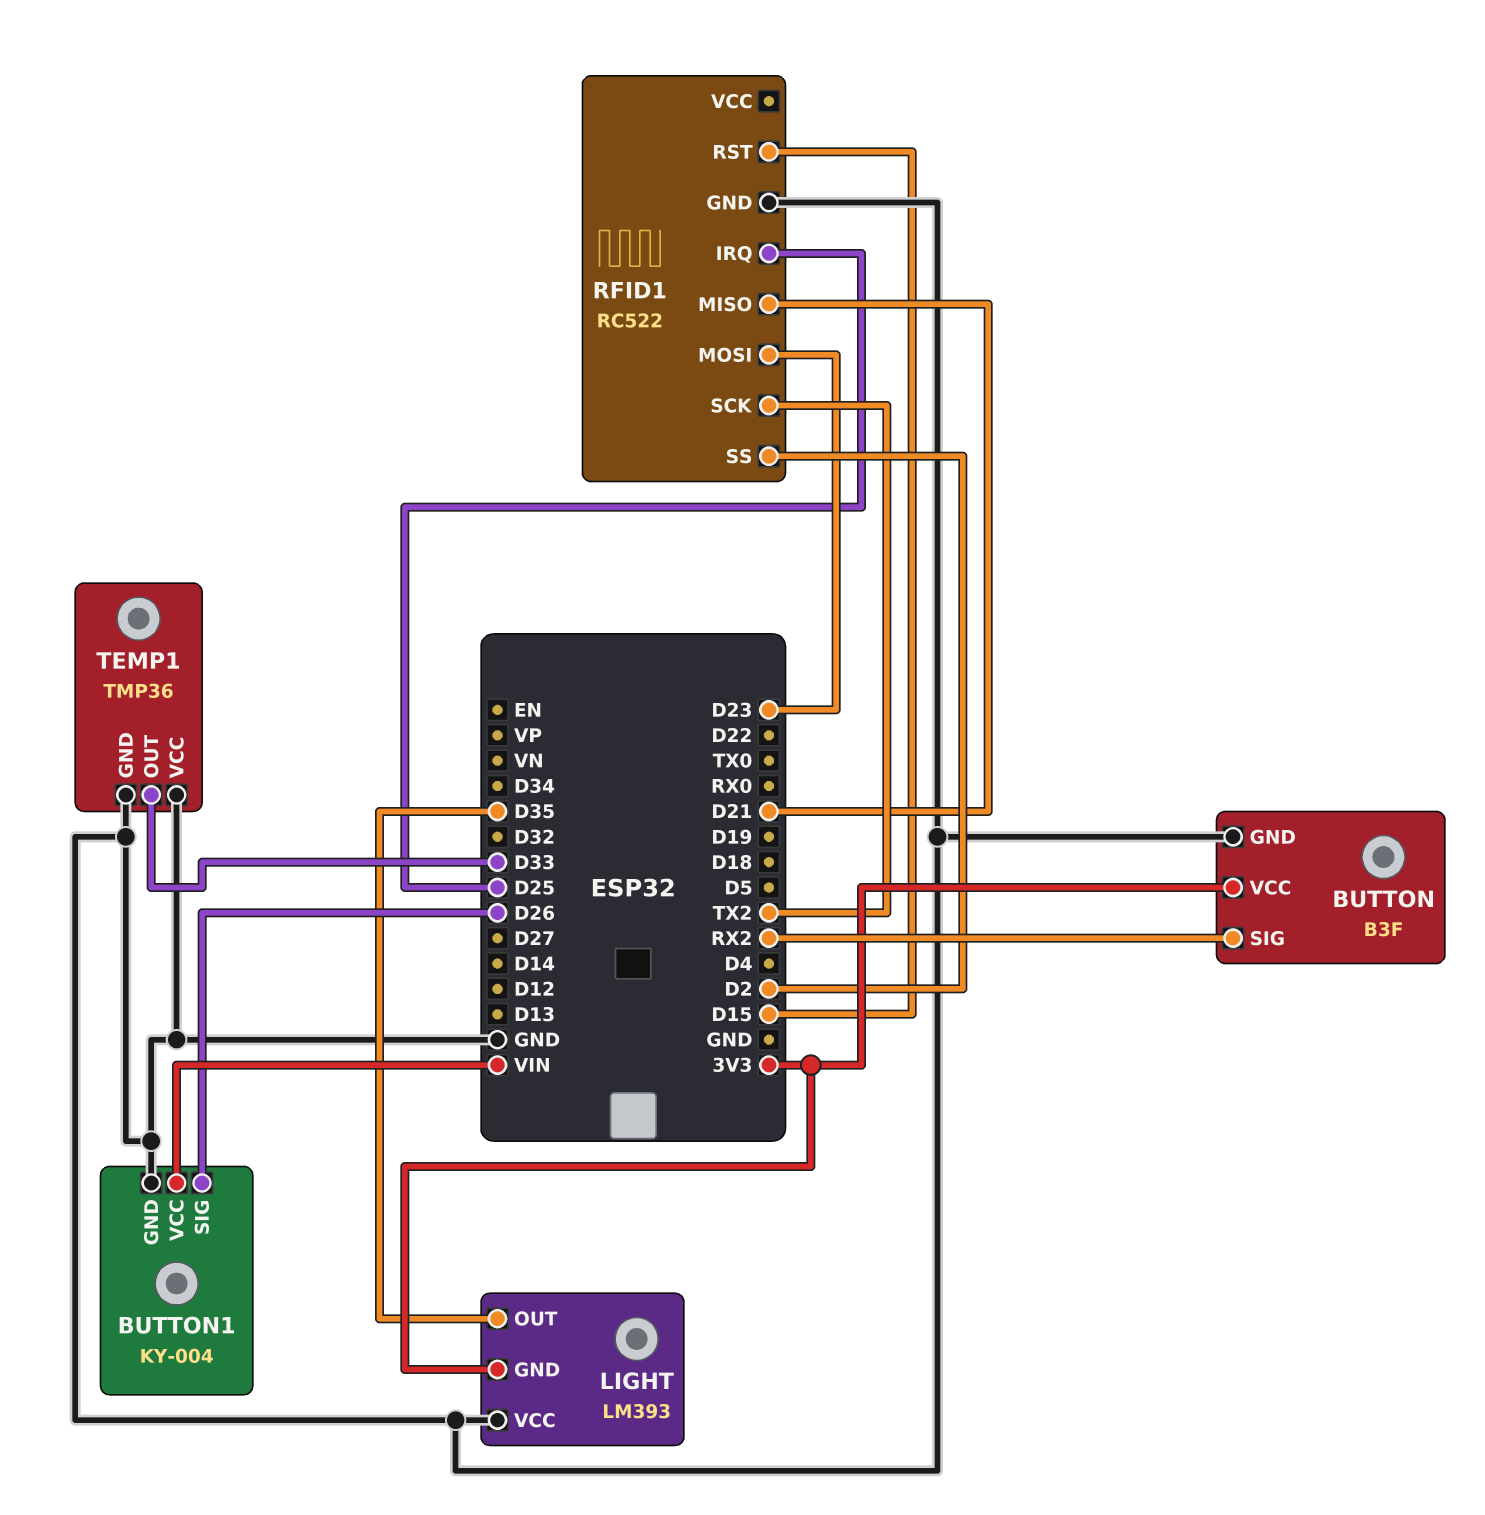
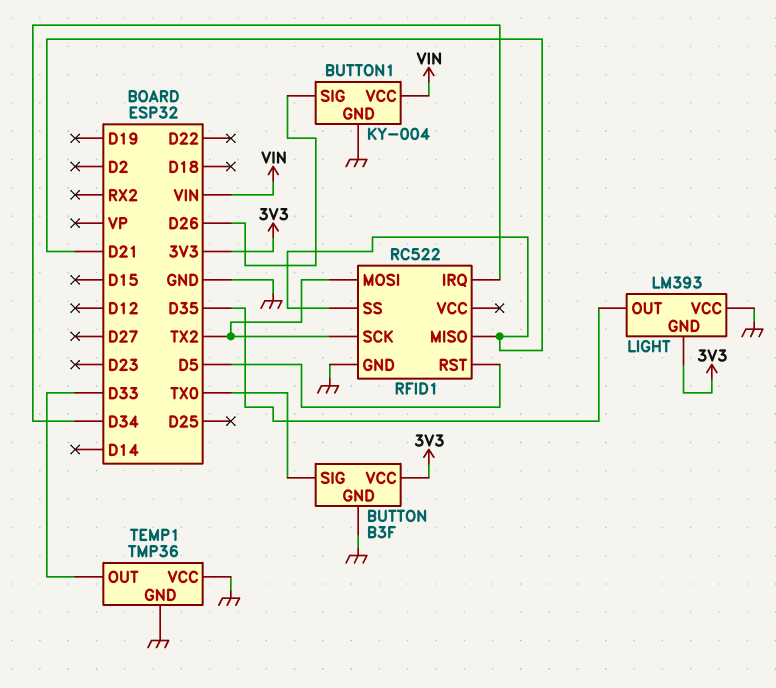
BUTTON pin SIG: RX2 -> TX0
RFID1 pin IRQ: D25 -> D34
RFID1 pin MOSI: D23 -> TX2
RFID1 pin RST: D15 -> D5
RFID1 pin SS: D2 -> D21

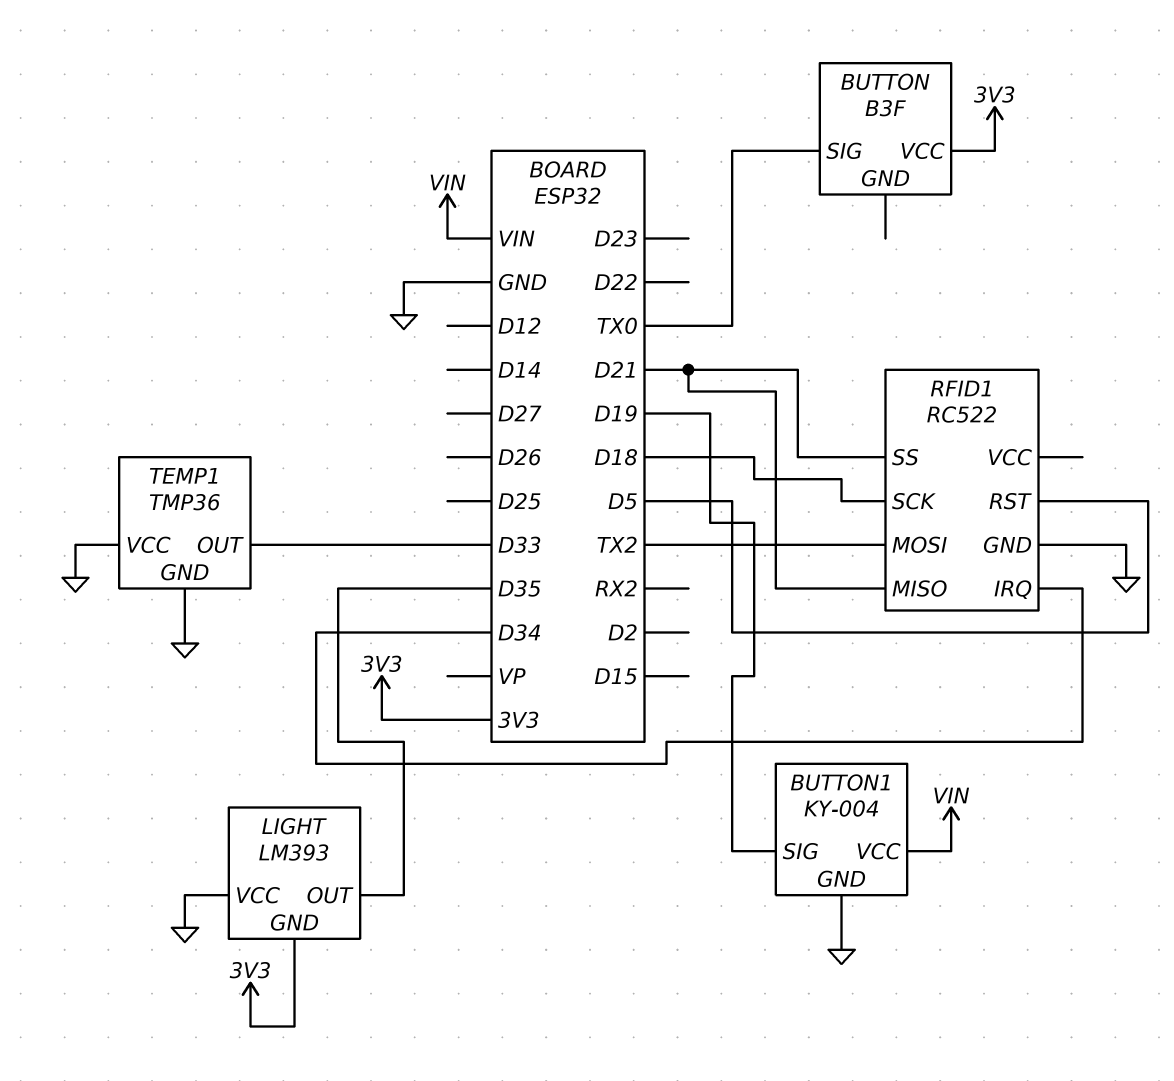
BUTTON pin GND: GND -> none
BUTTON1 pin SIG: D26 -> D19
RFID1 pin SCK: TX2 -> D18

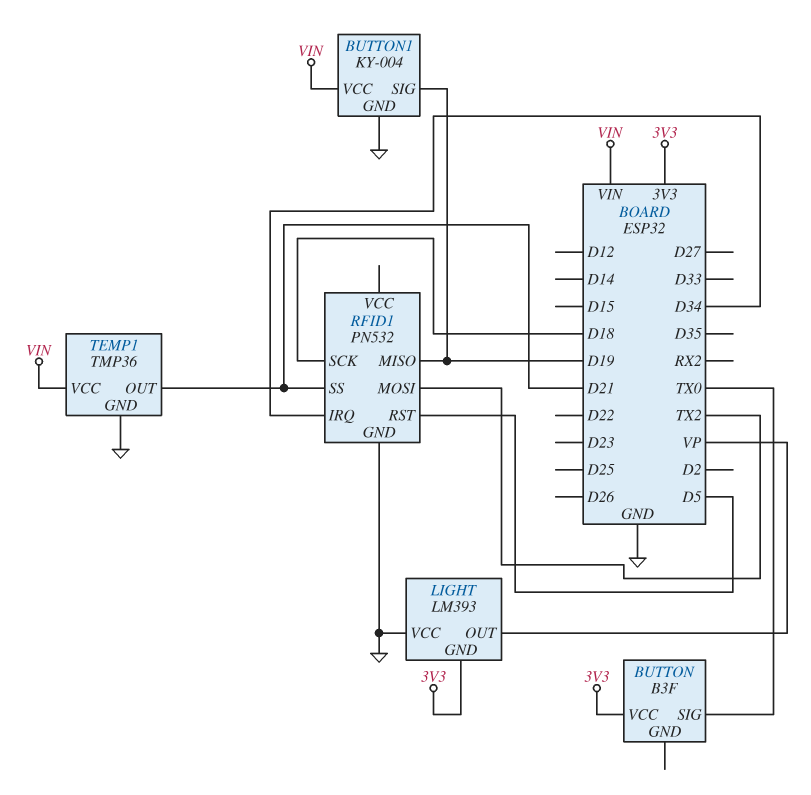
LIGHT pin OUT: D35 -> VP
RFID1: RC522 -> PN532
RFID1 pin MISO: D21 -> D19
TEMP1 pin OUT: D33 -> D21
TEMP1 pin VCC: GND -> VIN

